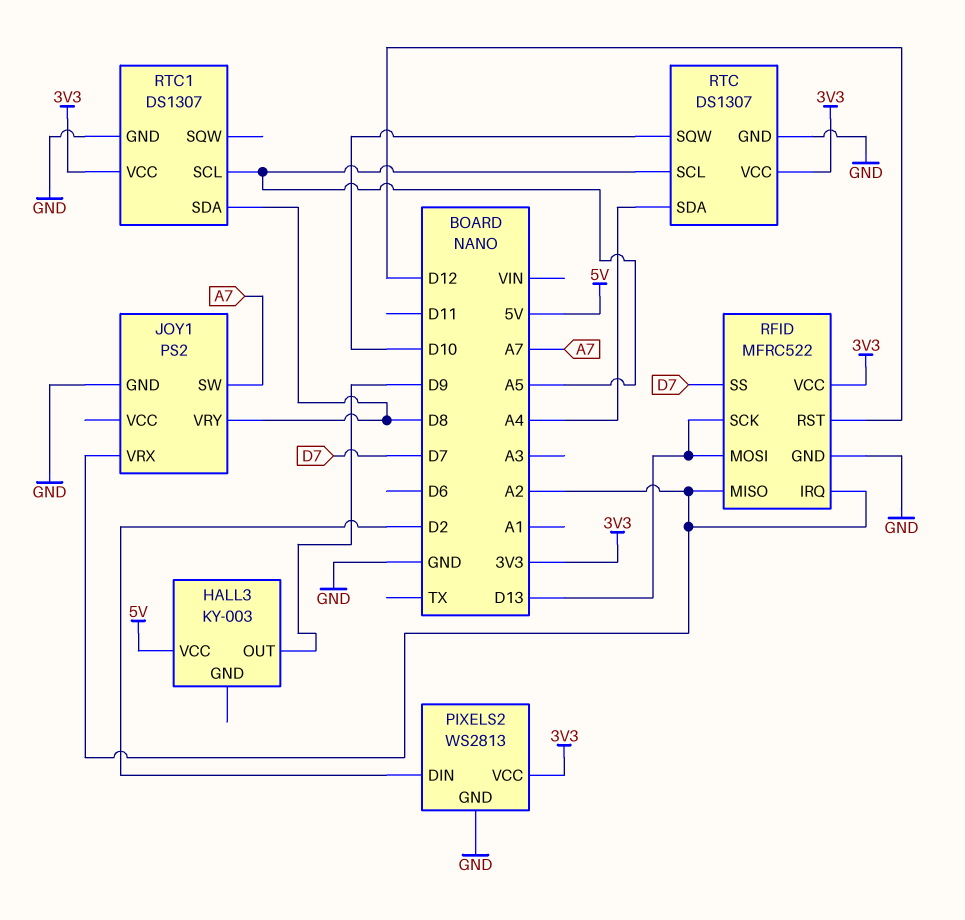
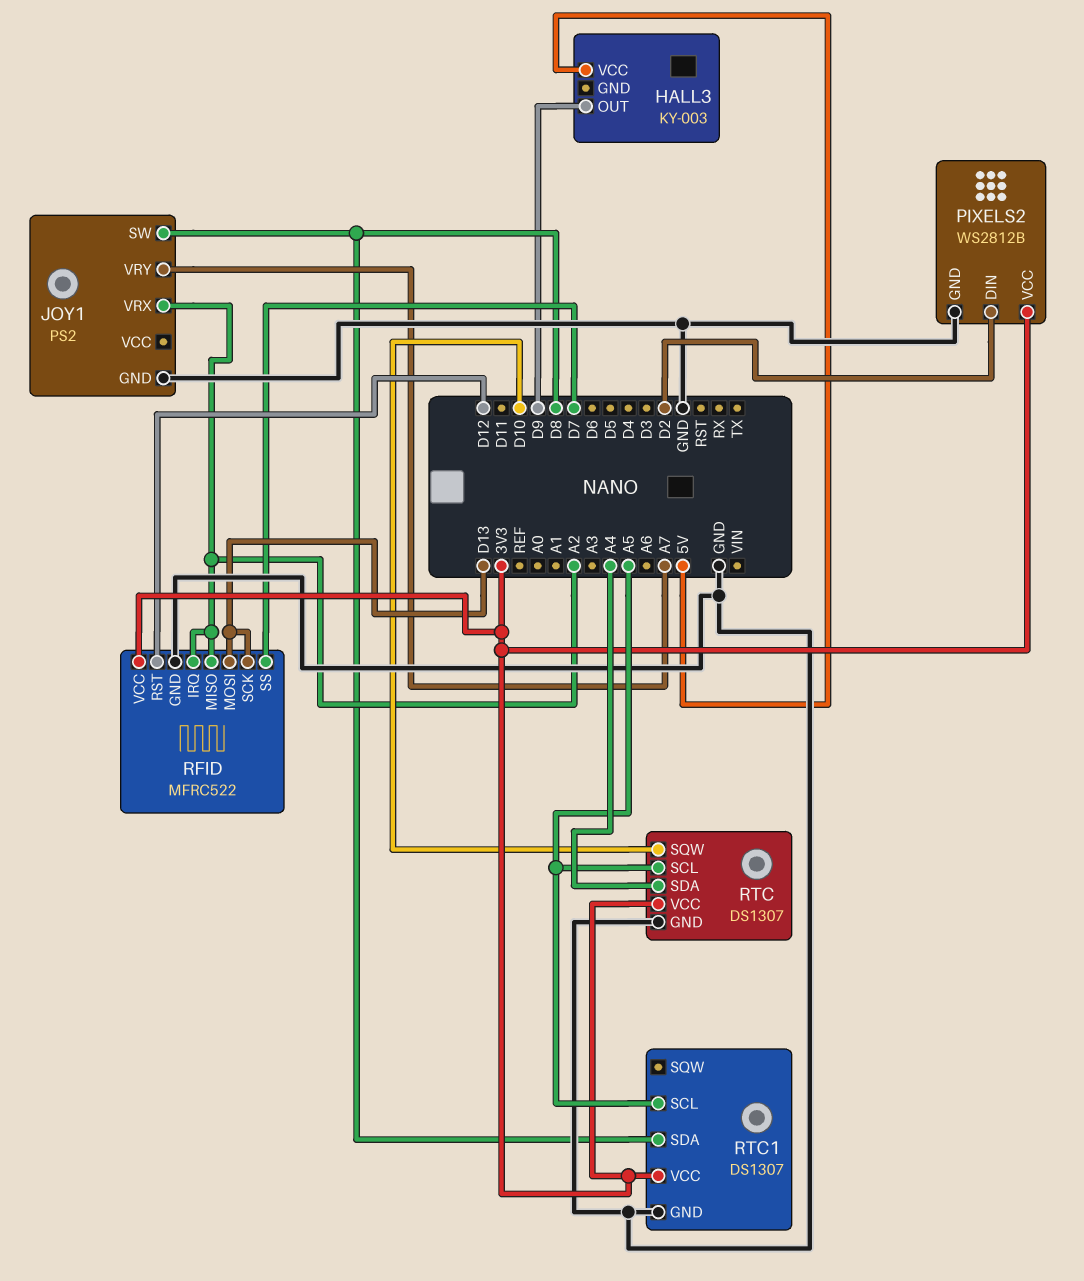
JOY1 pin SW: A7 -> D8
JOY1 pin VRY: D8 -> A7
PIXELS2: WS2813 -> WS2812B

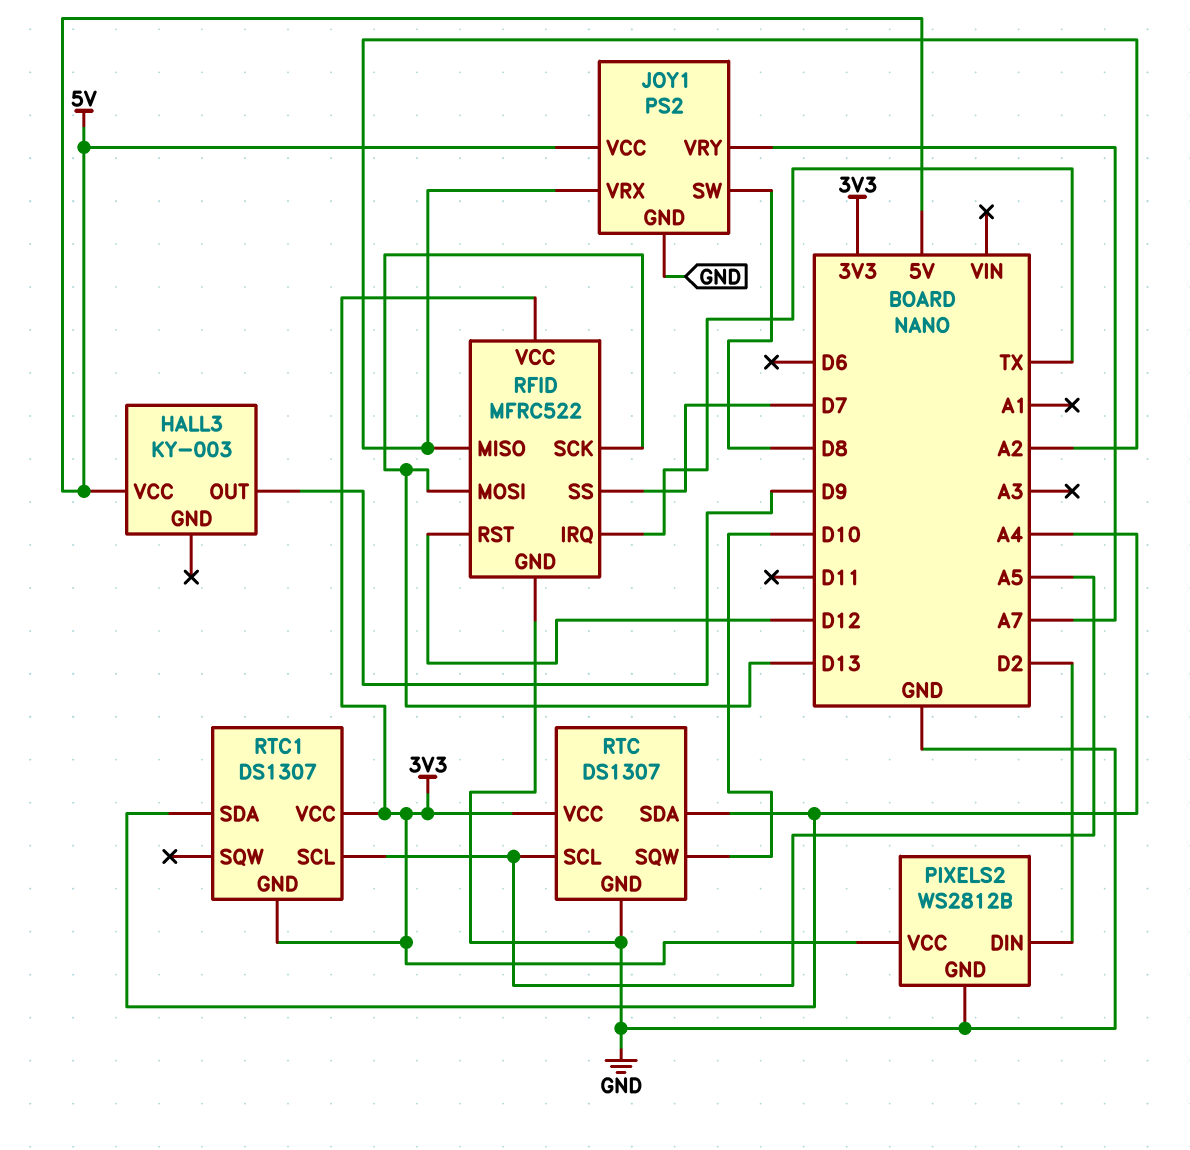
JOY1 pin VCC: none -> 5V
RFID pin IRQ: A2 -> TX
RTC1 pin GND: GND -> 3V3
RTC1 pin SDA: D8 -> A4

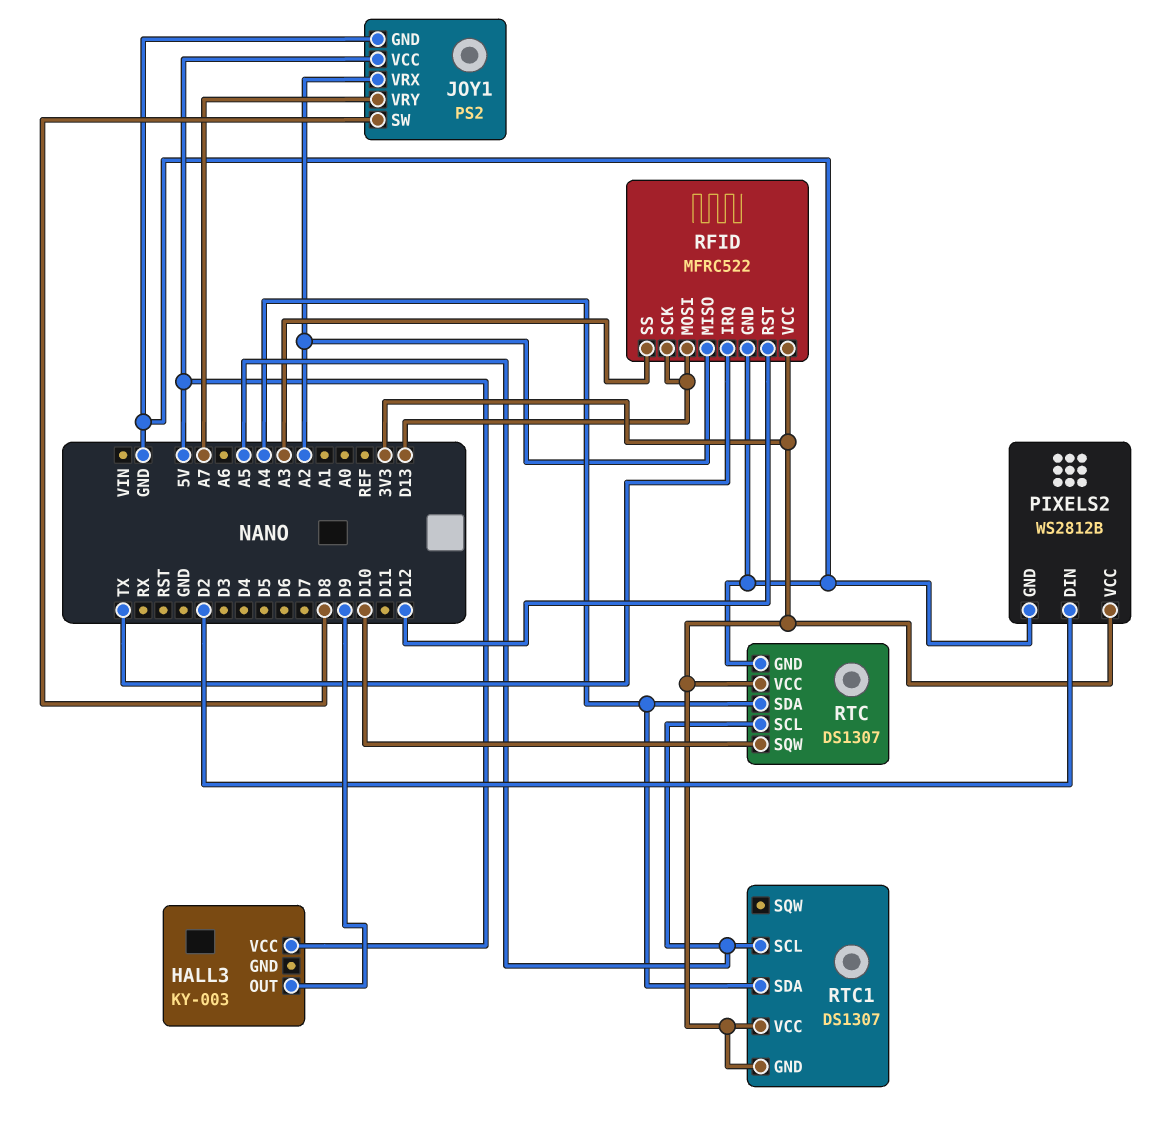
RFID pin SS: D7 -> A3

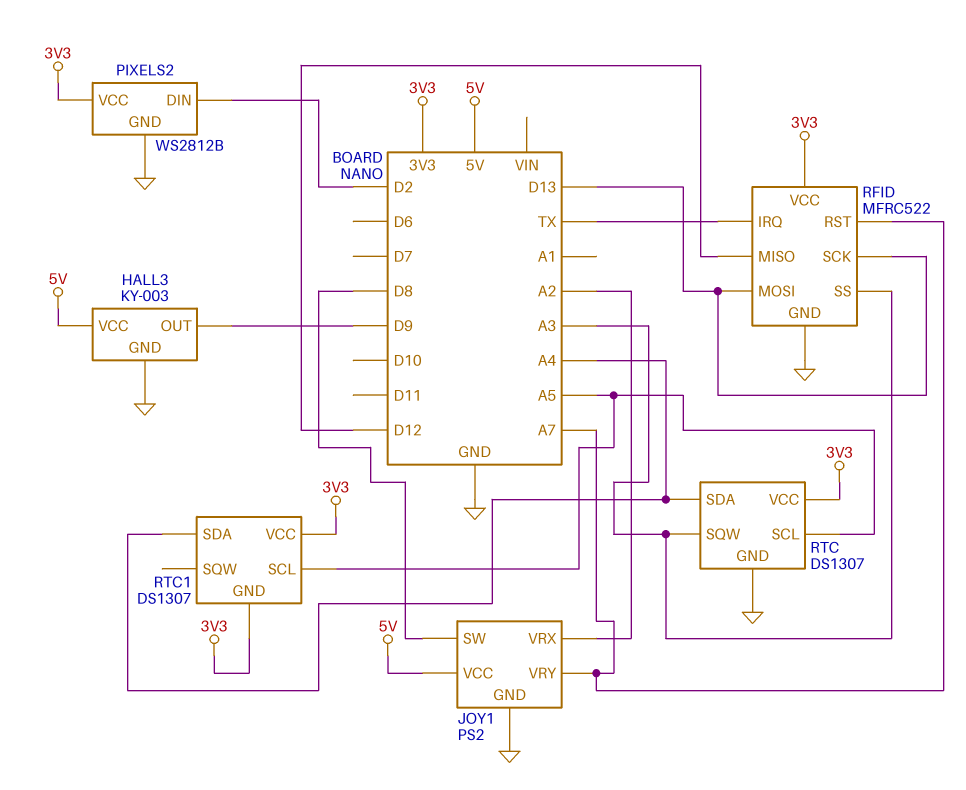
HALL3 pin GND: none -> GND
RFID pin MISO: A2 -> D12
RFID pin RST: D12 -> A7
RTC pin SQW: D10 -> A3

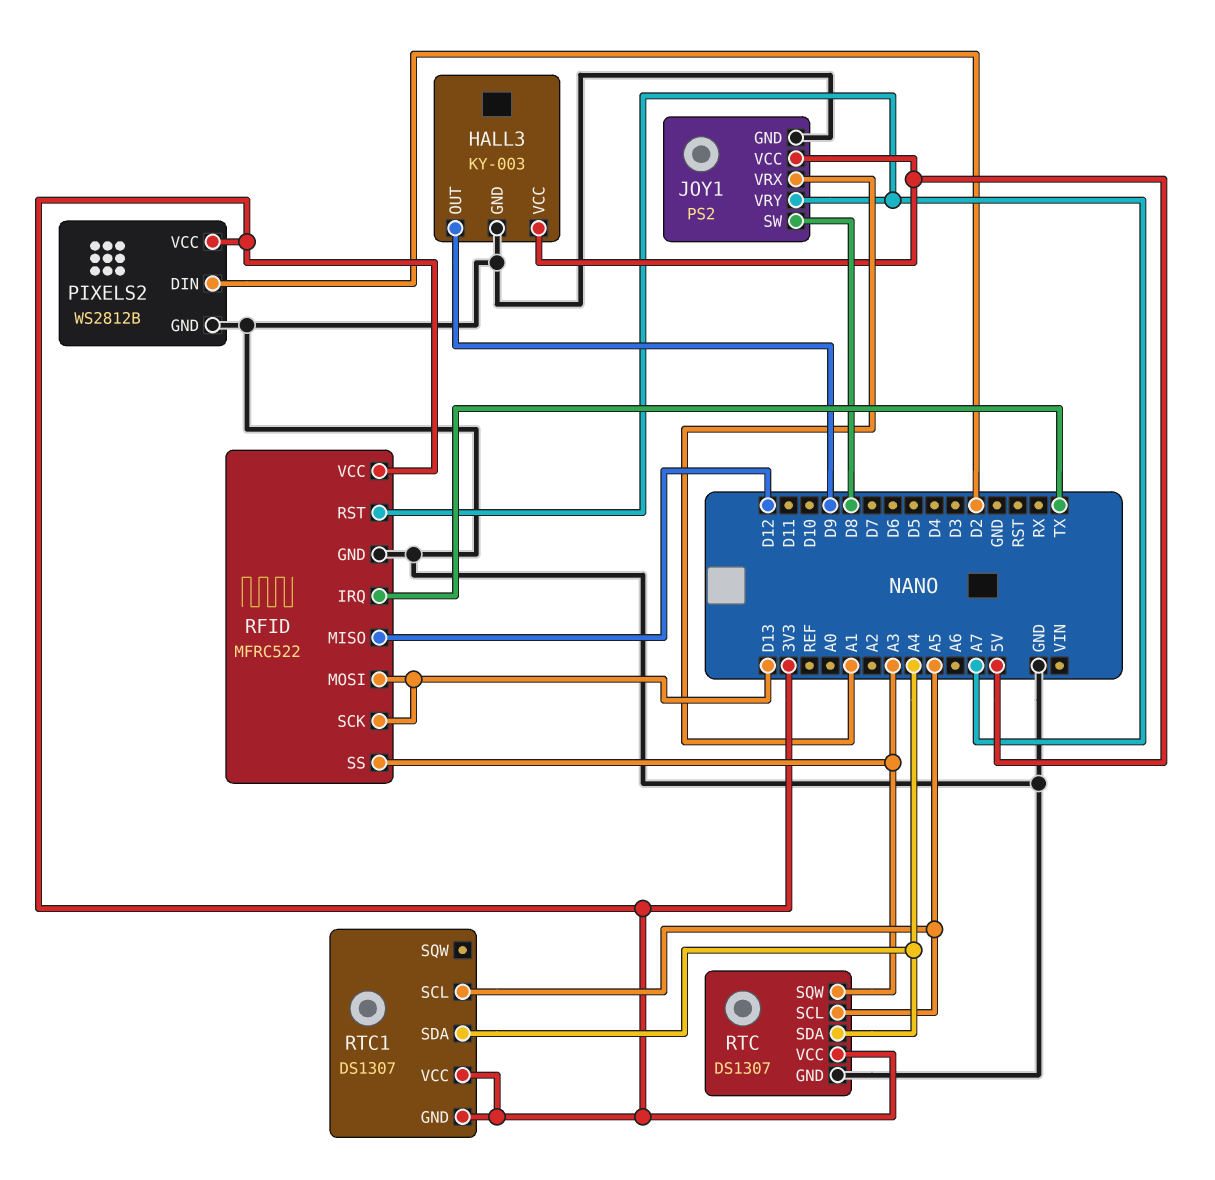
JOY1 pin VRX: A2 -> A1

